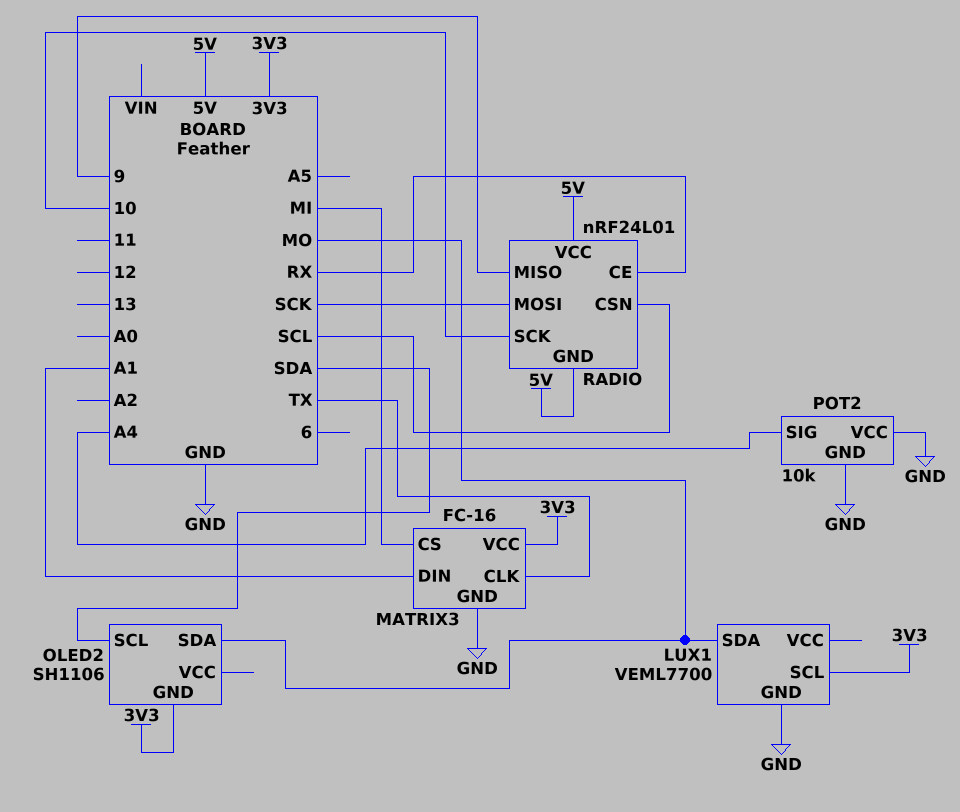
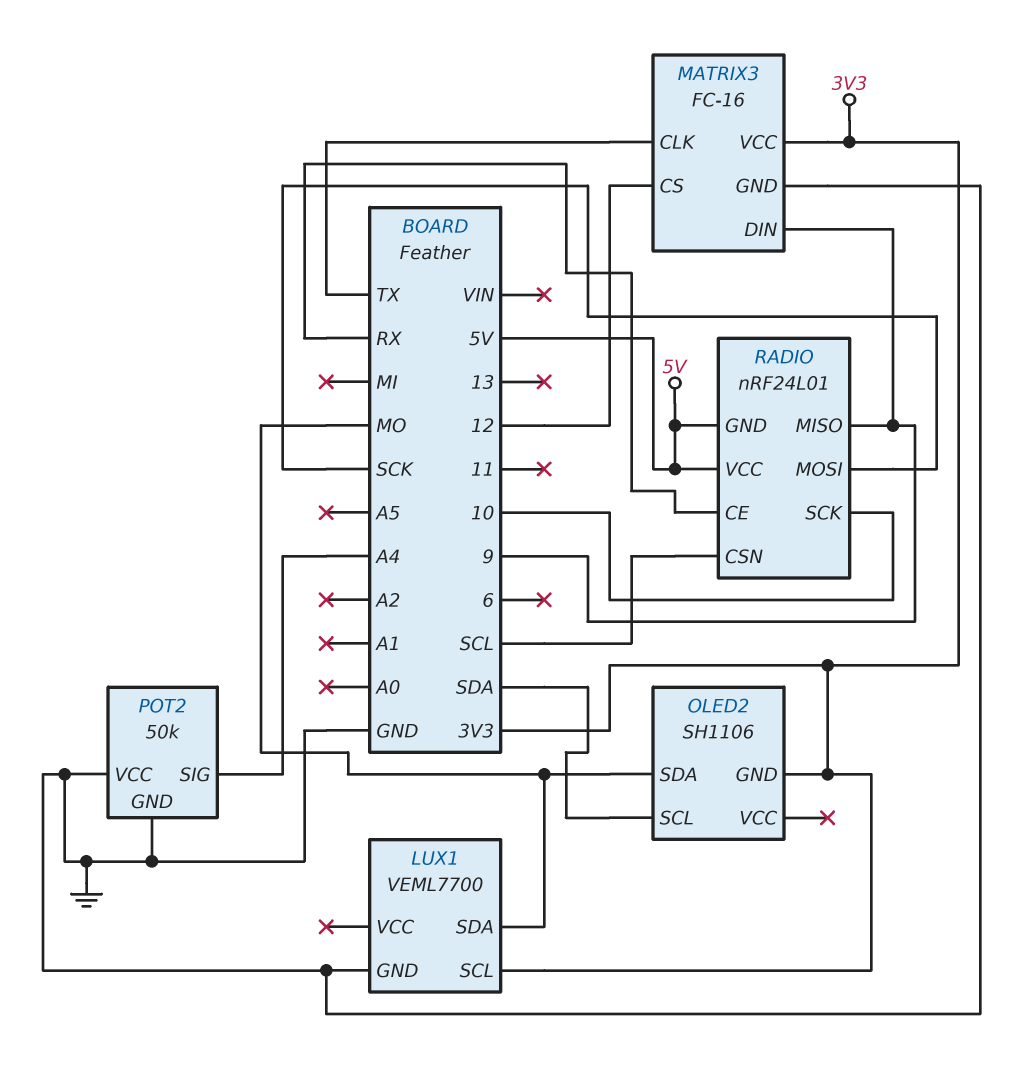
MATRIX3 pin CS: MI -> 12
MATRIX3 pin DIN: A1 -> 9
POT2: 10k -> 50k

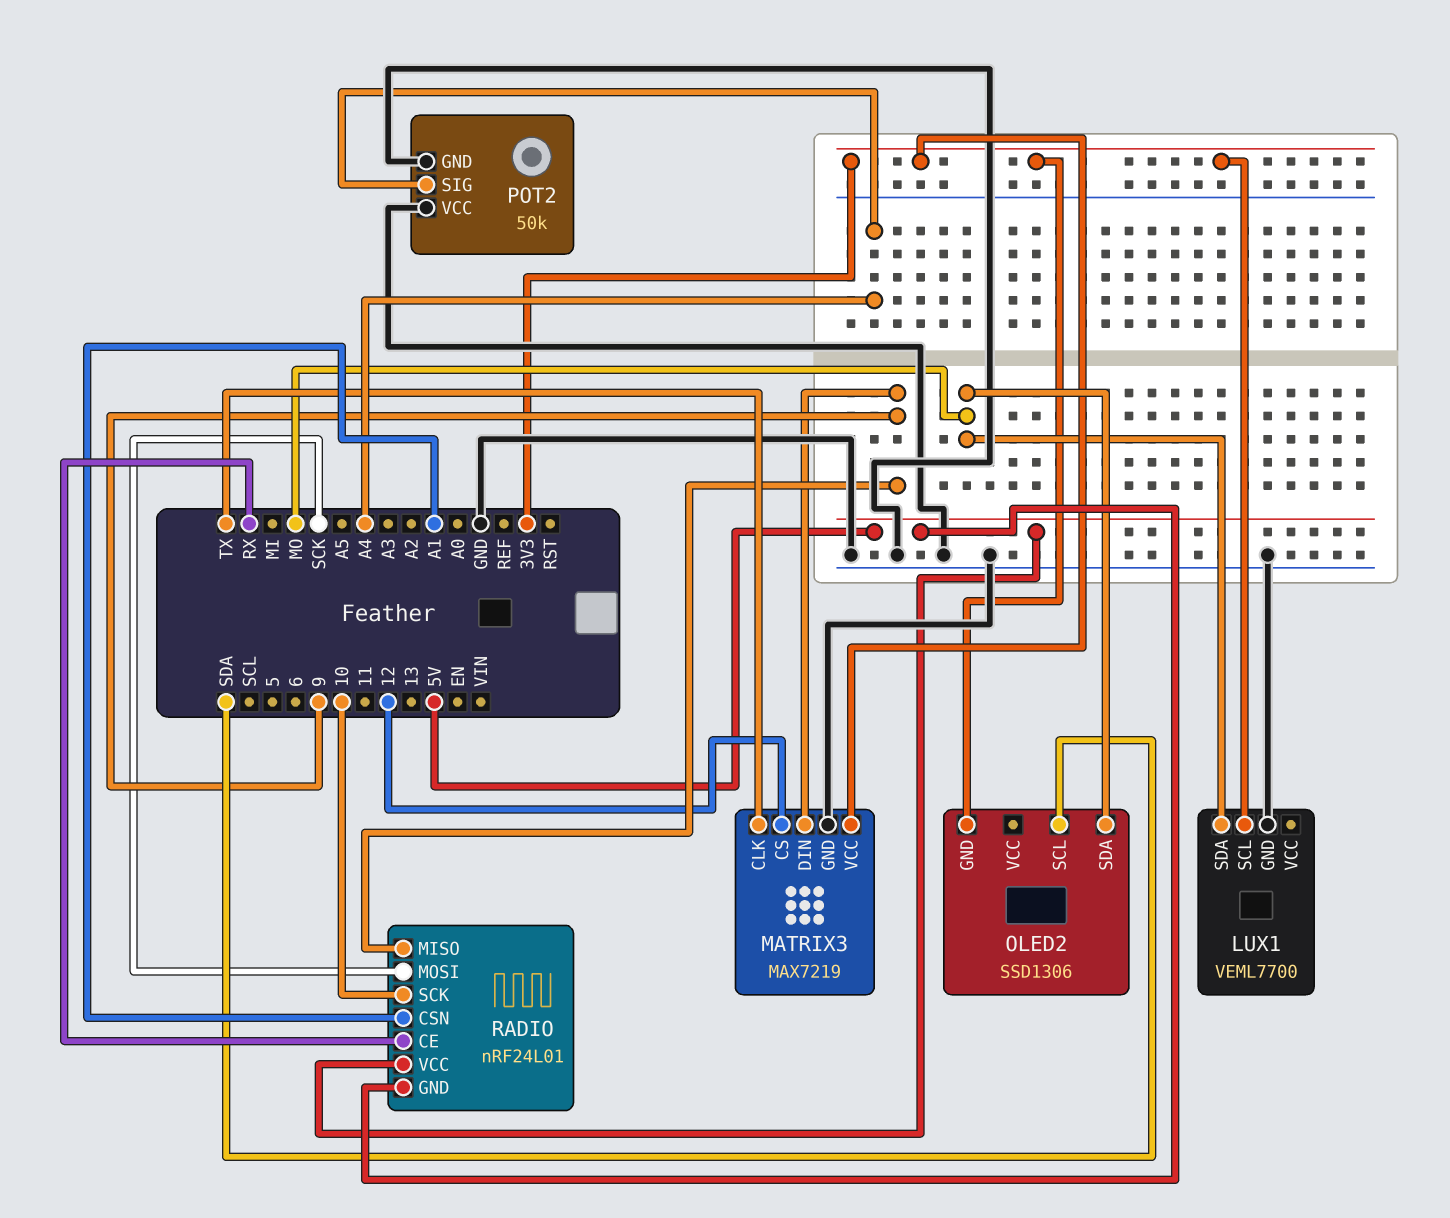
MATRIX3: FC-16 -> MAX7219
OLED2: SH1106 -> SSD1306
RADIO pin CSN: SCL -> A1

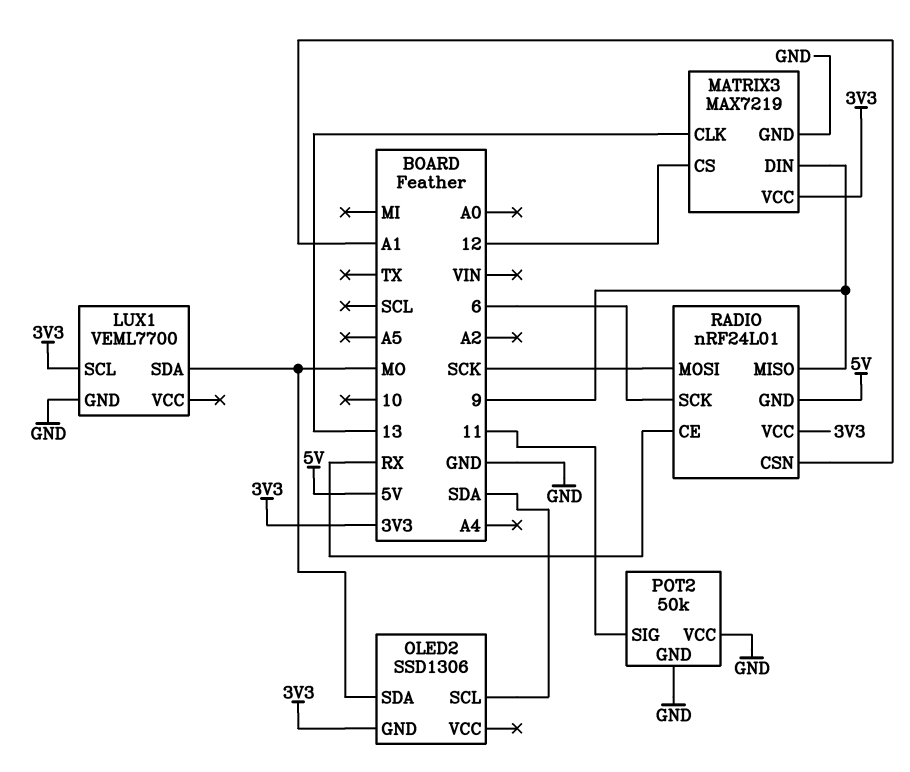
MATRIX3 pin CLK: TX -> 13
POT2 pin SIG: A4 -> 11
RADIO pin SCK: 10 -> 6
RADIO pin VCC: 5V -> 3V3

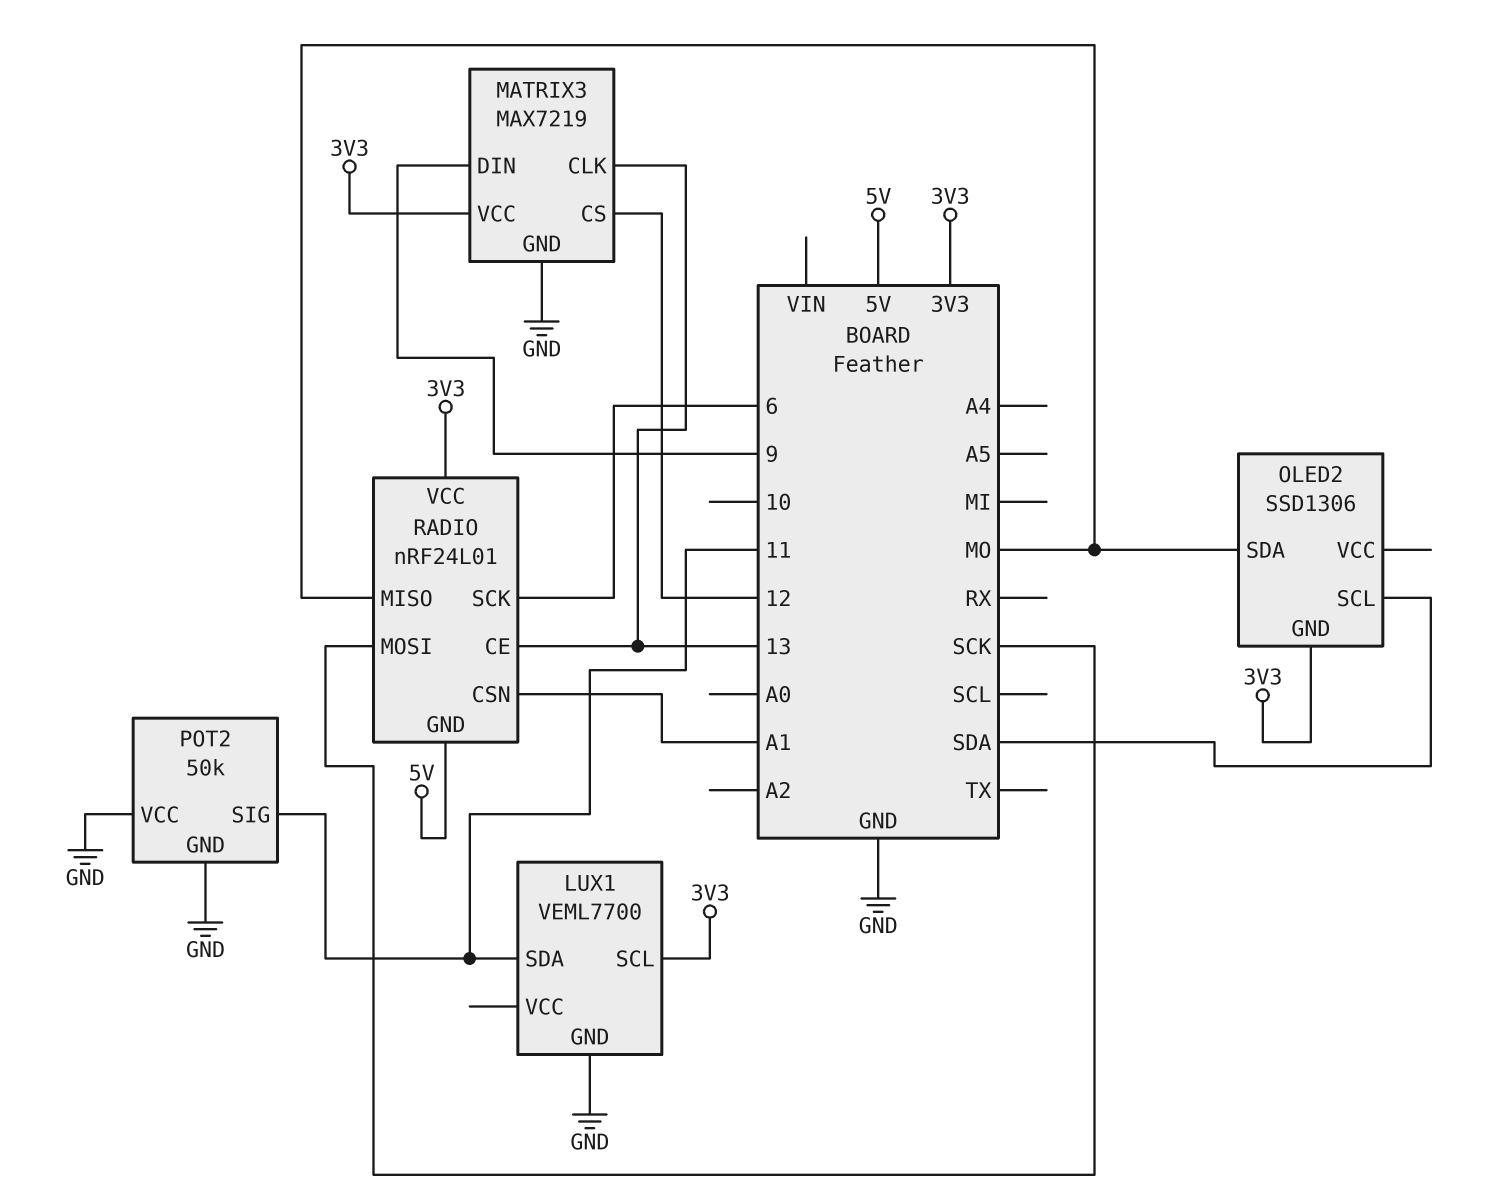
LUX1 pin SDA: MO -> 11
RADIO pin CE: RX -> 13
RADIO pin MISO: 9 -> MO

